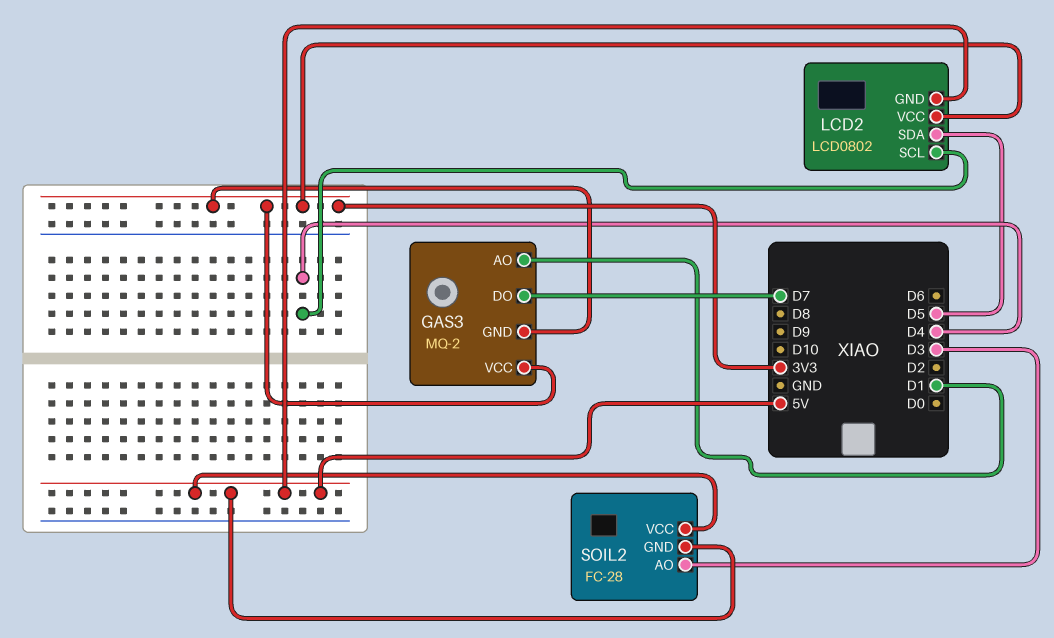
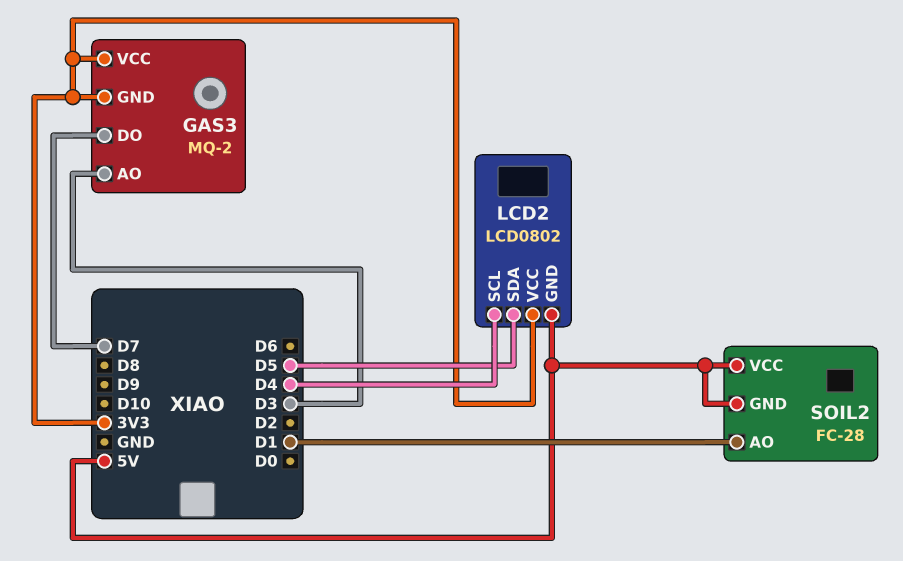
GAS3 pin AO: D1 -> D3
SOIL2 pin AO: D3 -> D1

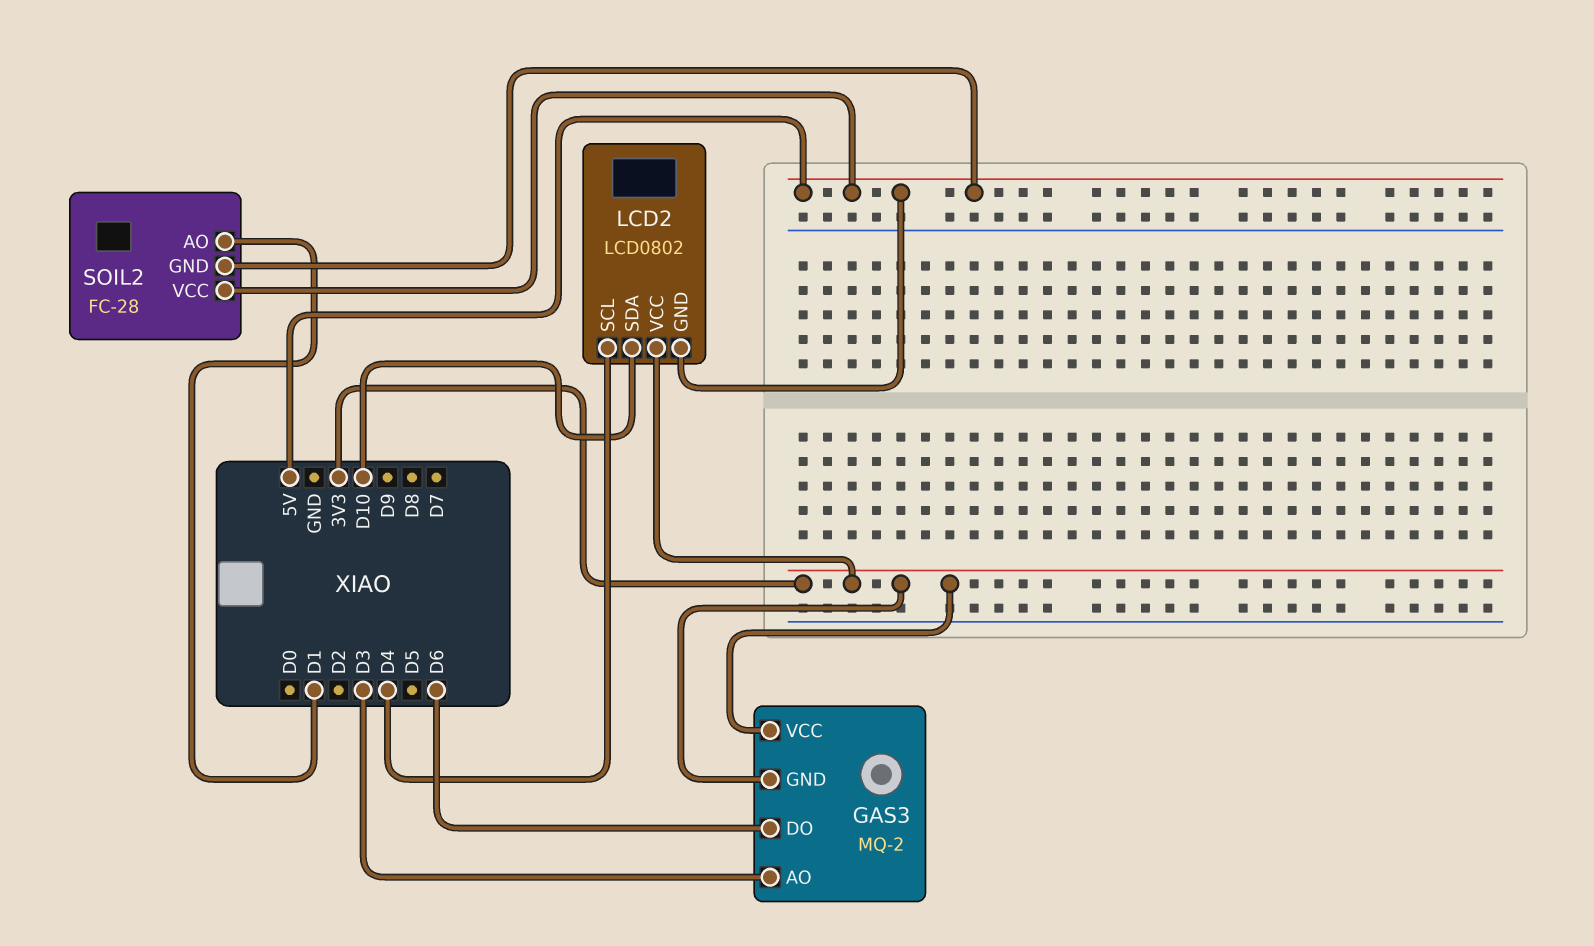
GAS3 pin DO: D7 -> D6
LCD2 pin SDA: D5 -> D10

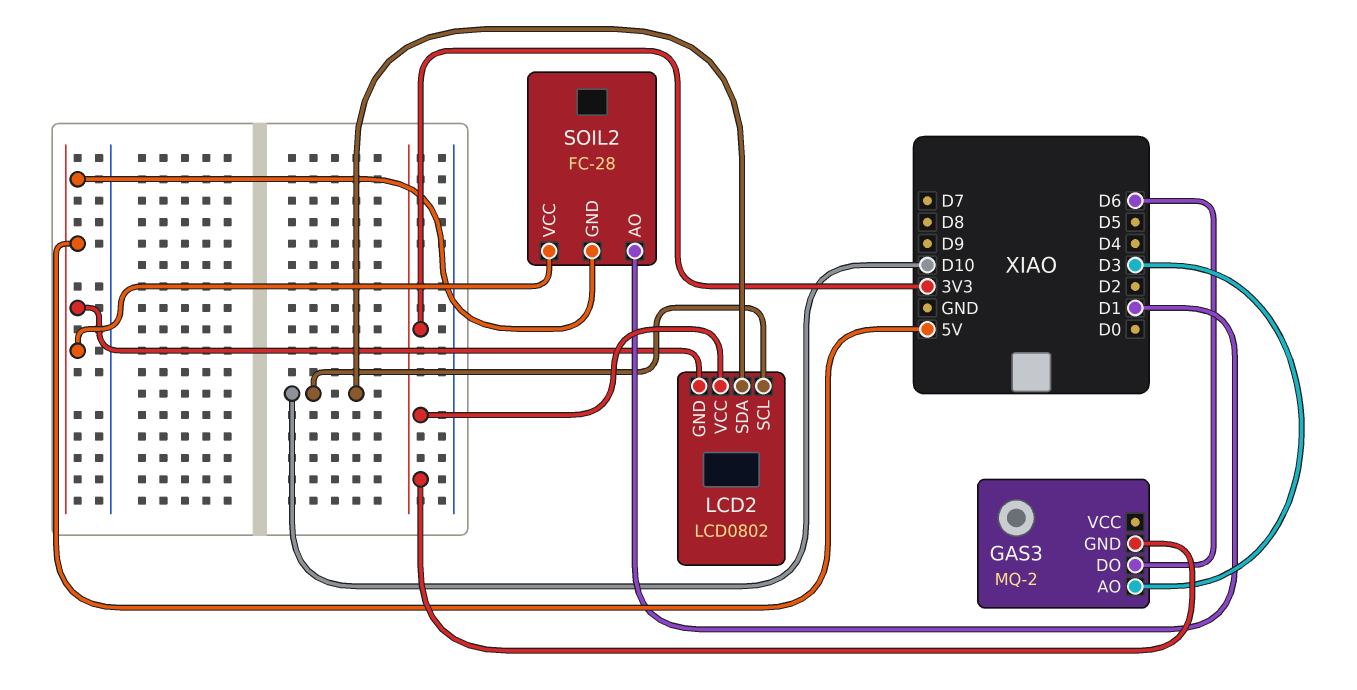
GAS3 pin VCC: 3V3 -> none
LCD2 pin SCL: D4 -> D10

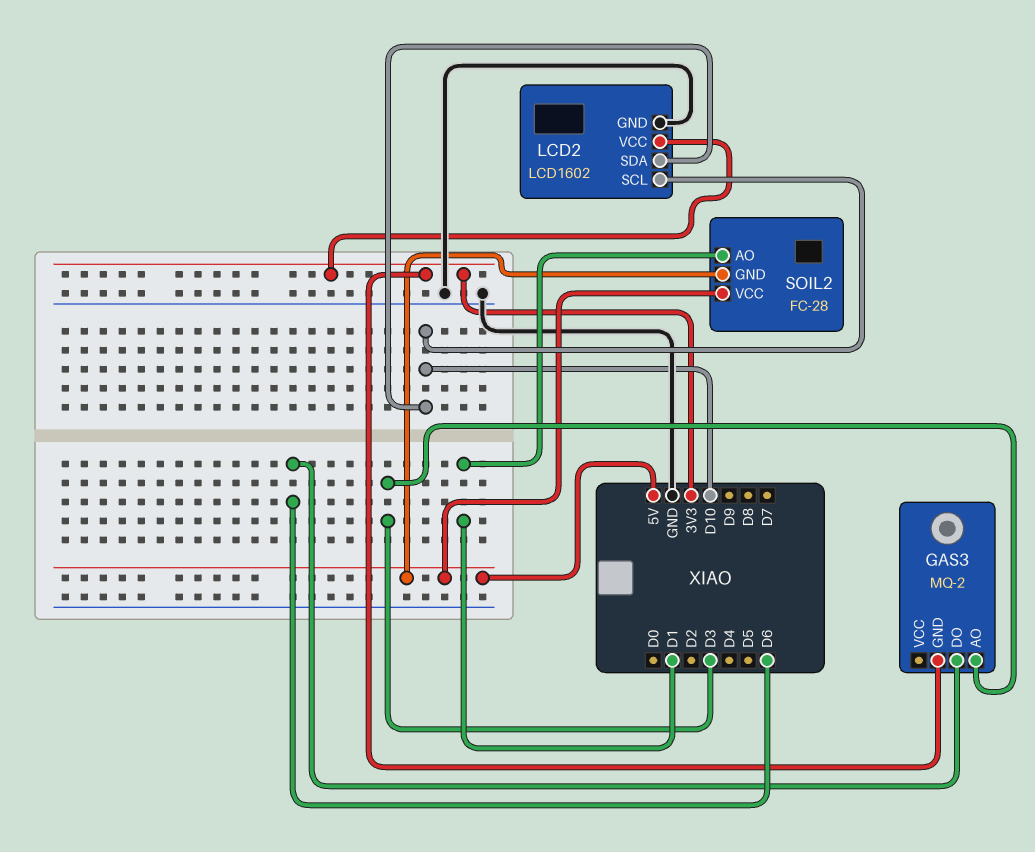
LCD2: LCD0802 -> LCD1602
LCD2 pin GND: 5V -> GND

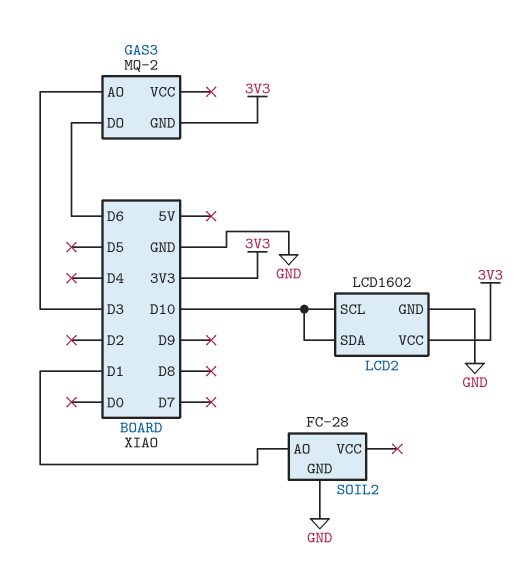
SOIL2 pin GND: 5V -> GND
SOIL2 pin VCC: 5V -> none

